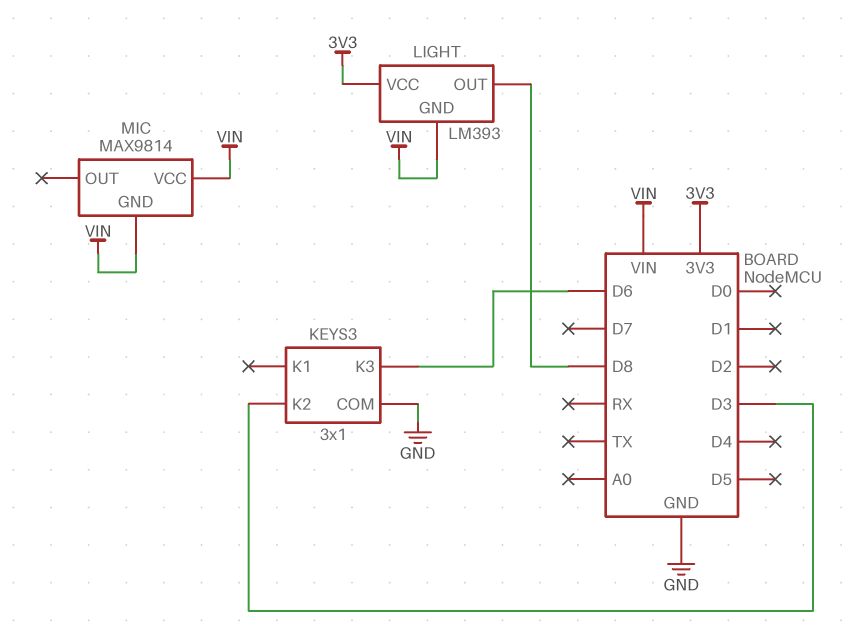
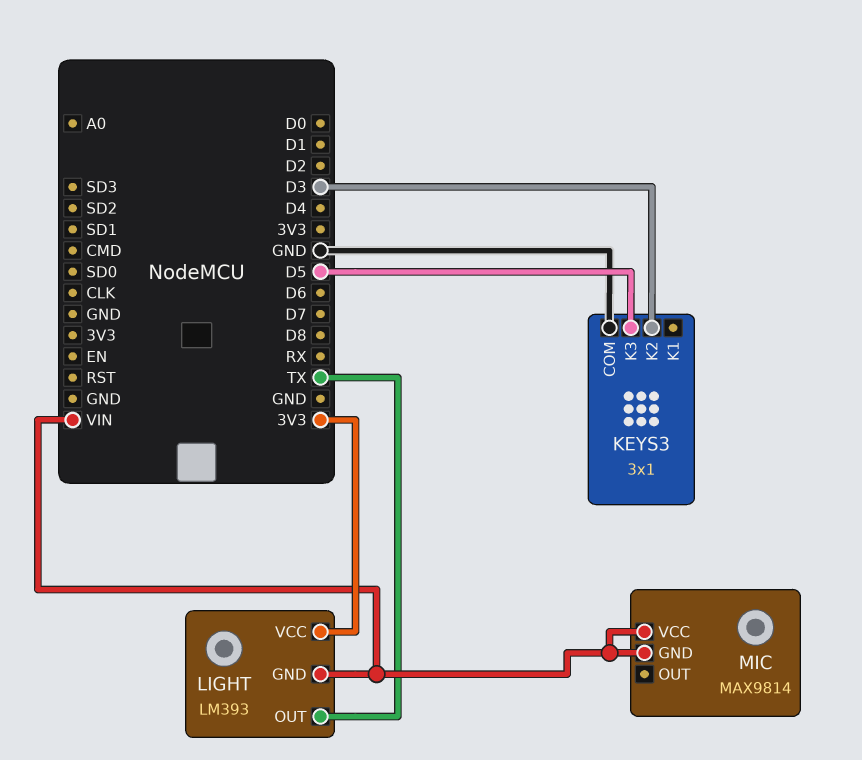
KEYS3 pin K3: D6 -> D5
LIGHT pin OUT: D8 -> TX

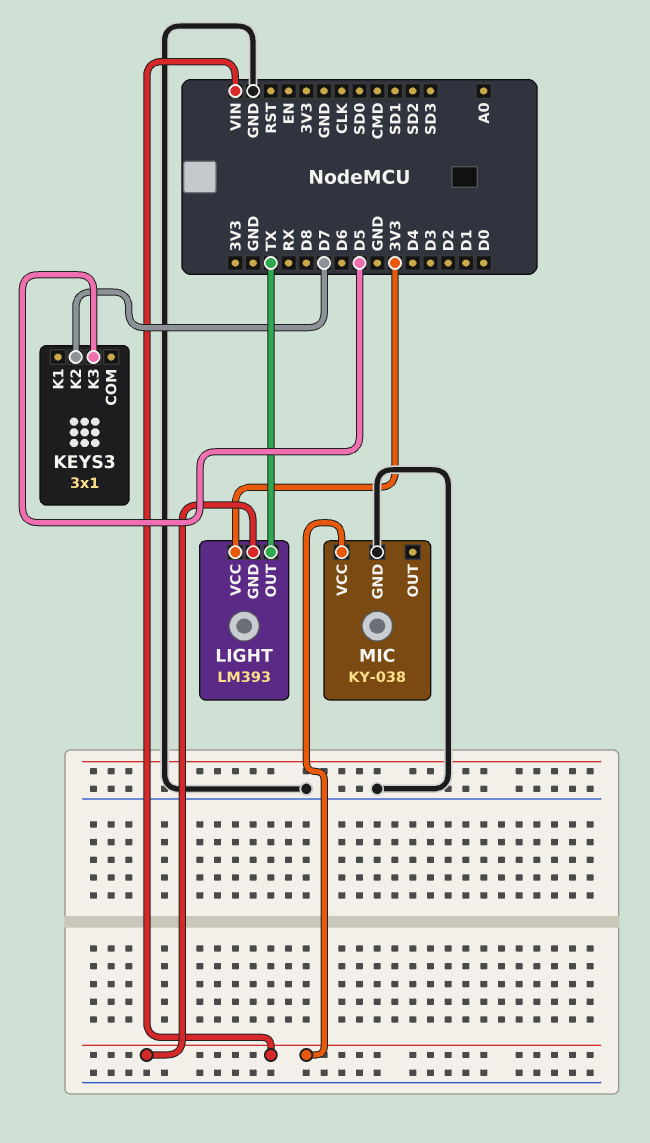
KEYS3 pin COM: GND -> none
KEYS3 pin K2: D3 -> D7
MIC: MAX9814 -> KY-038
MIC pin GND: VIN -> GND

